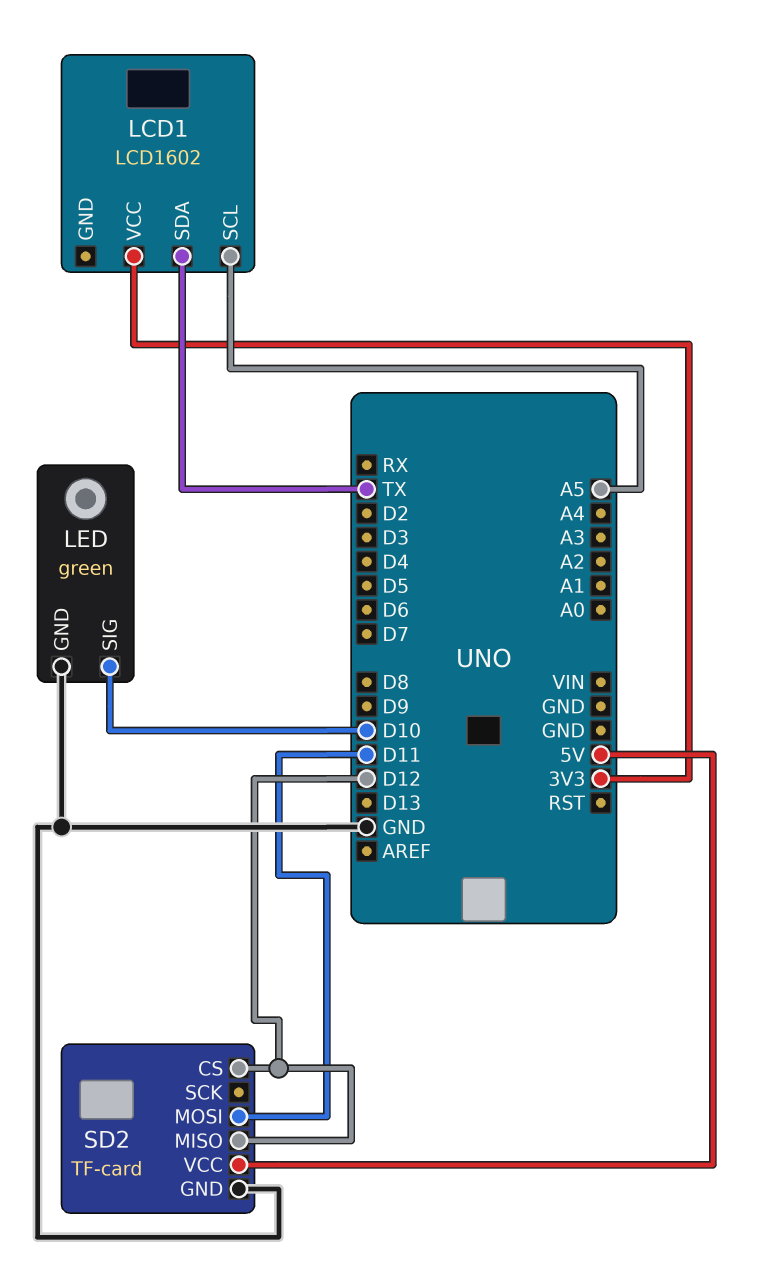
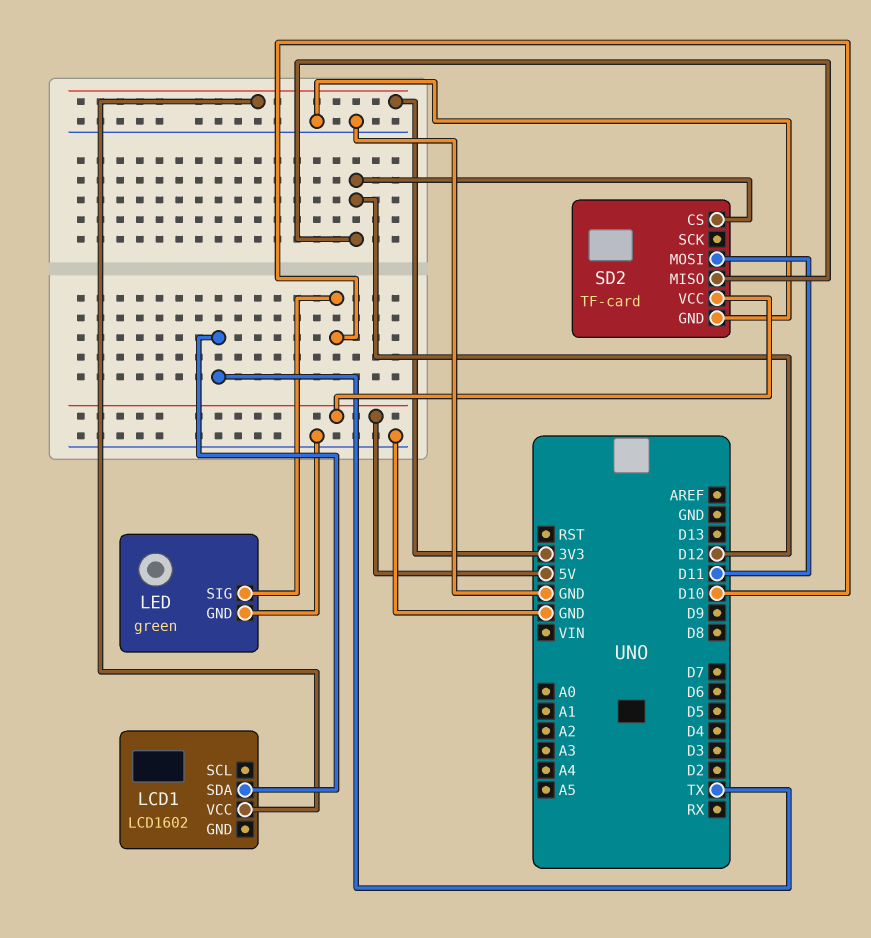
LCD1 pin SCL: A5 -> none

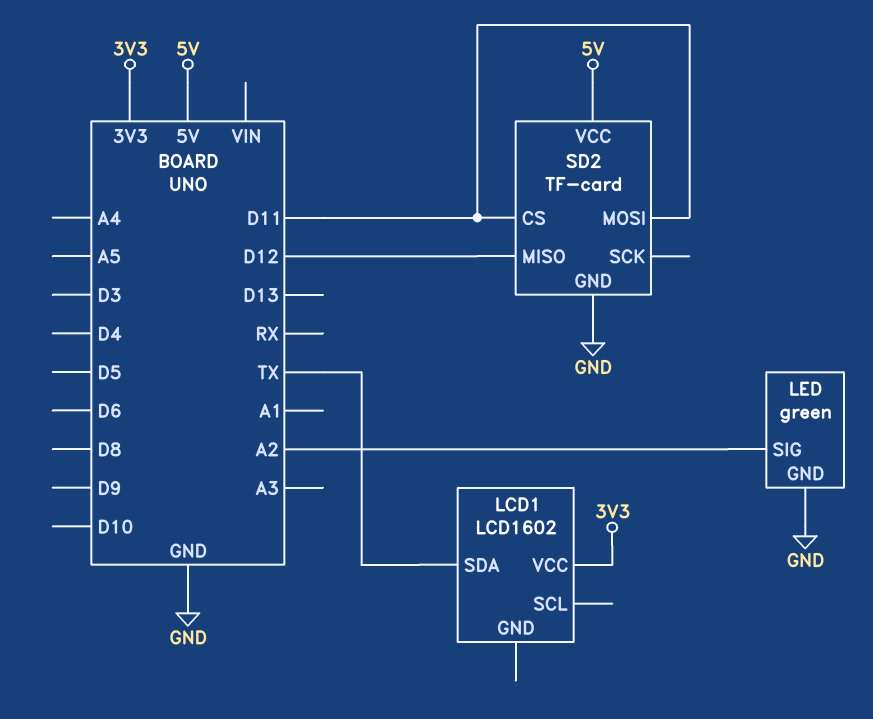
LED pin SIG: D10 -> A2
SD2 pin CS: D12 -> D11

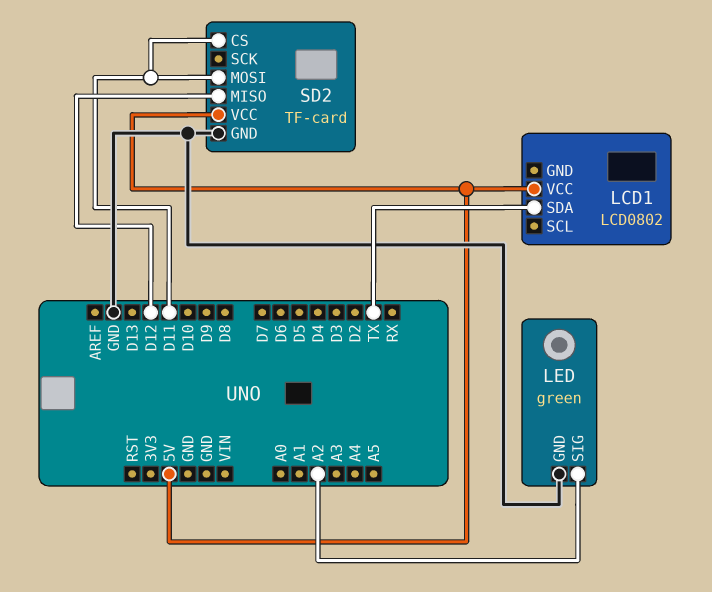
LCD1: LCD1602 -> LCD0802
LCD1 pin VCC: 3V3 -> 5V

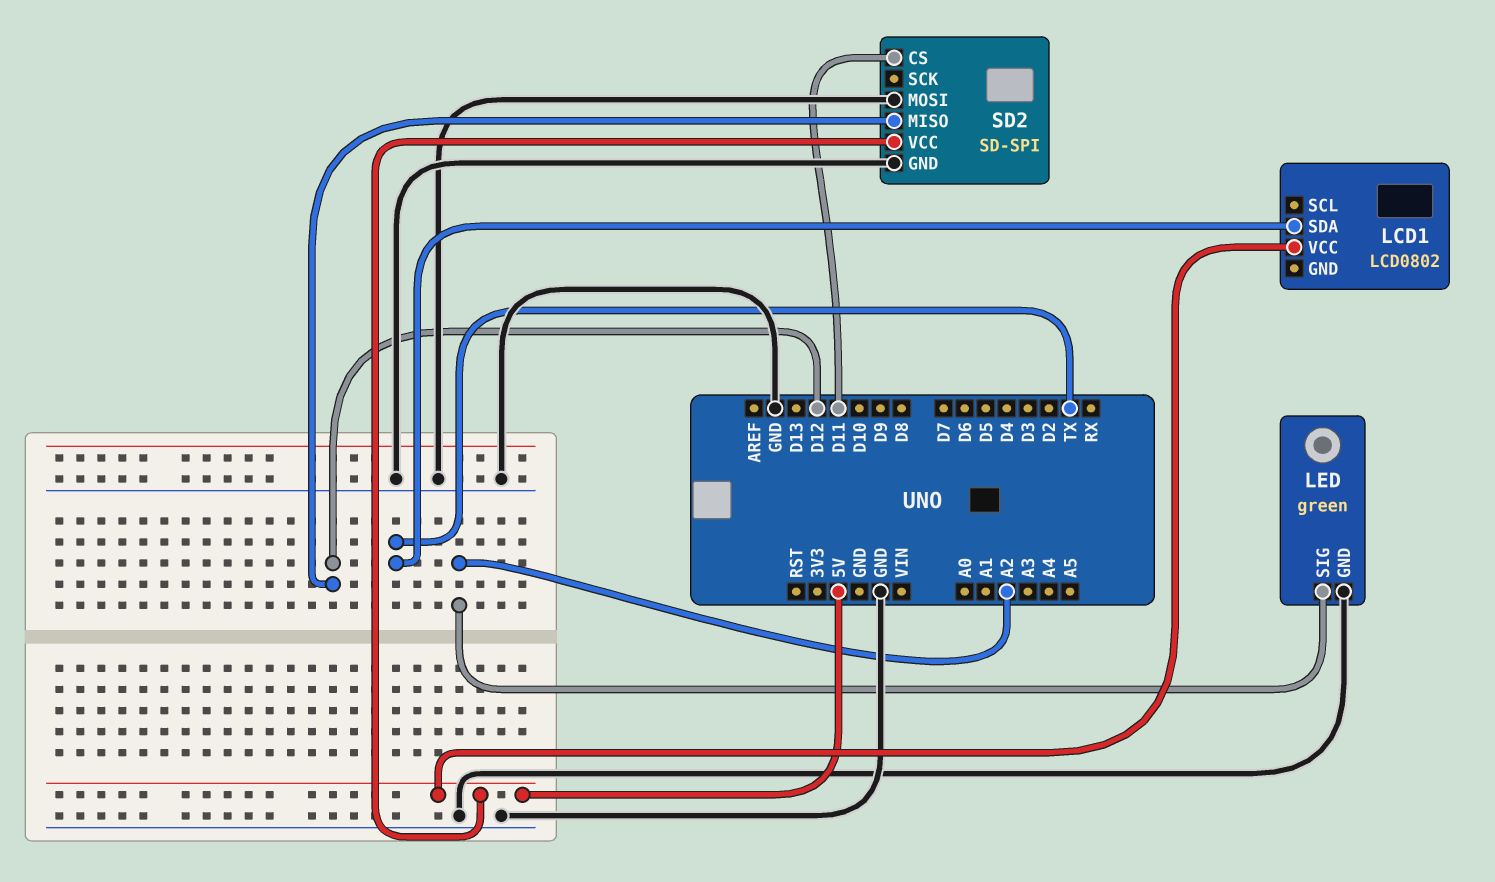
SD2: TF-card -> SD-SPI
SD2 pin MOSI: D11 -> GND

